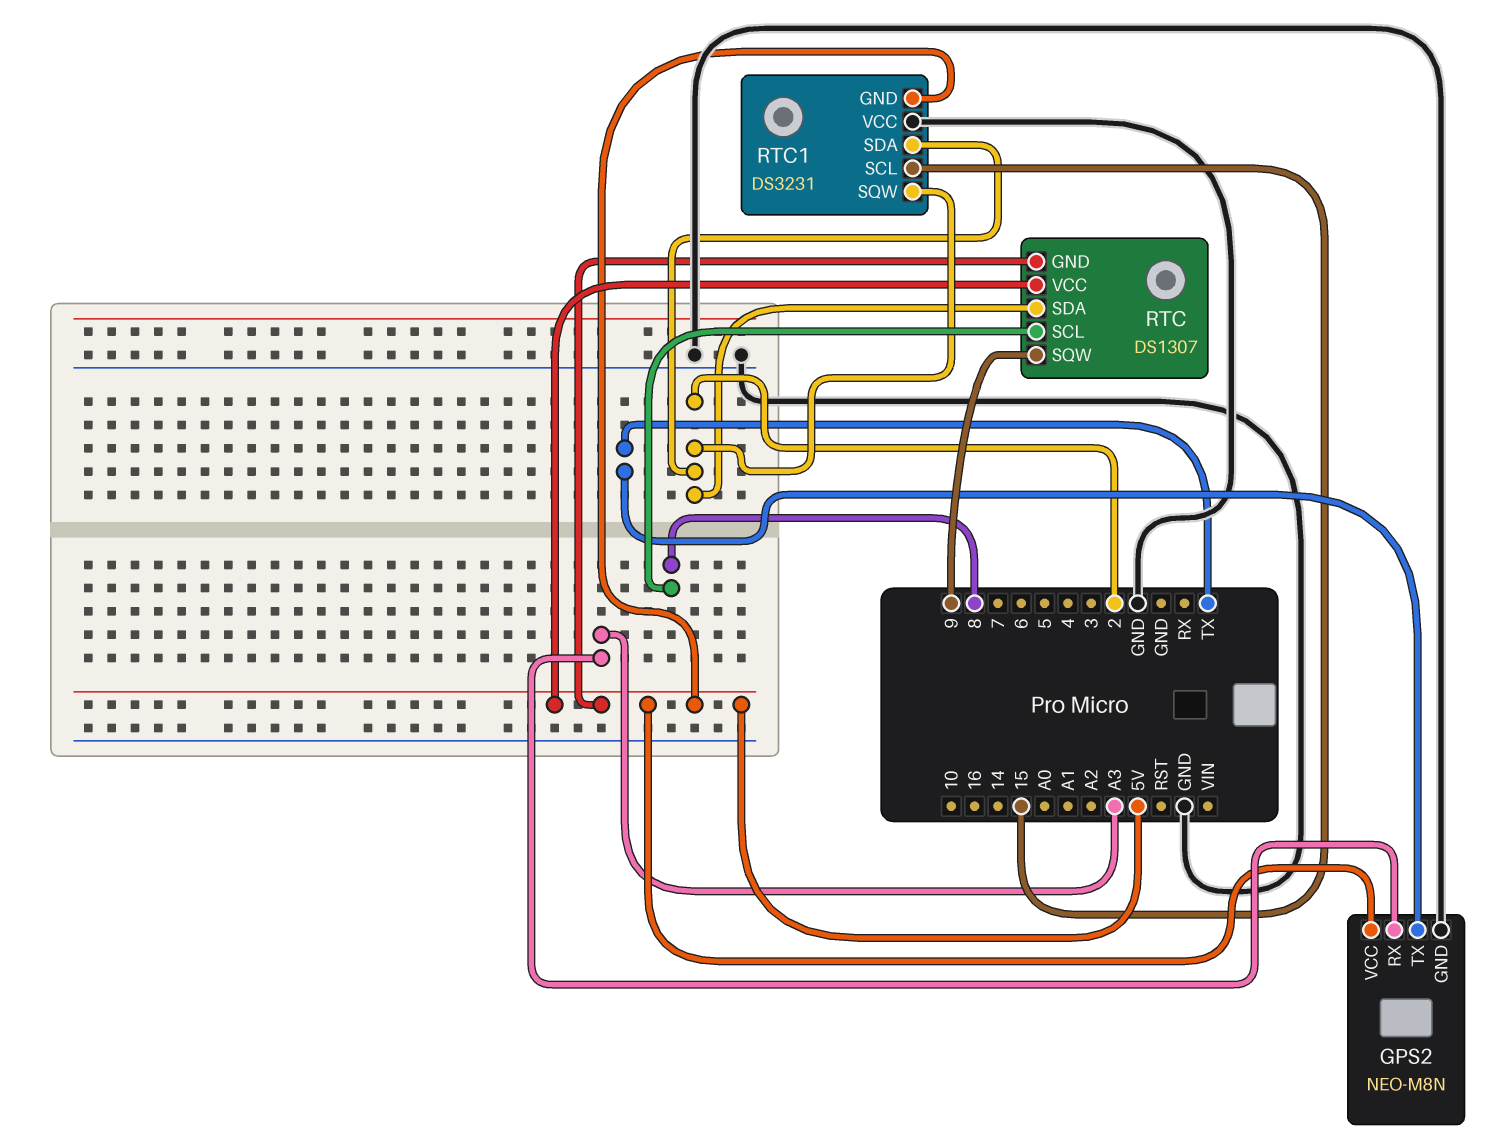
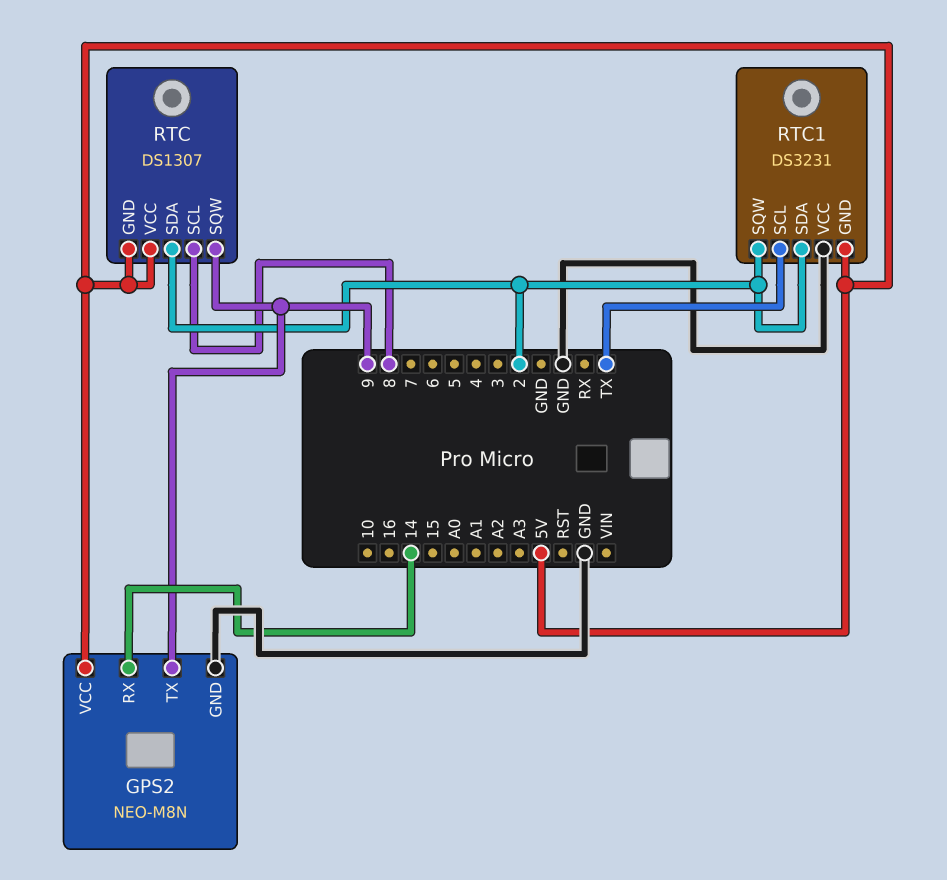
GPS2 pin RX: A3 -> 14
GPS2 pin TX: TX -> 9
RTC1 pin SCL: 15 -> TX

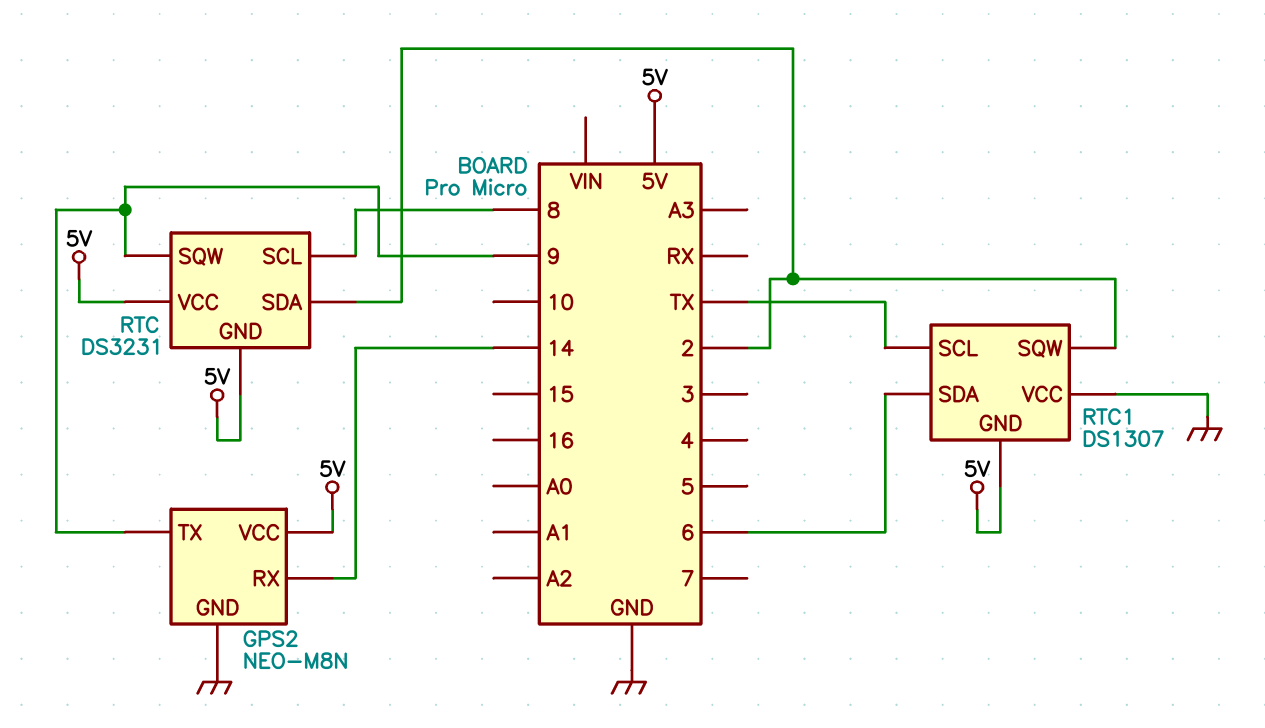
RTC: DS1307 -> DS3231
RTC1: DS3231 -> DS1307
RTC1 pin SDA: 2 -> 6

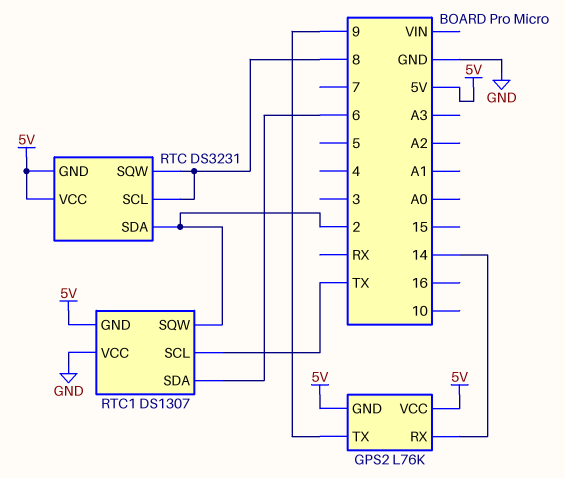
GPS2: NEO-M8N -> L76K
GPS2 pin GND: GND -> 5V
RTC pin SQW: 9 -> 8

